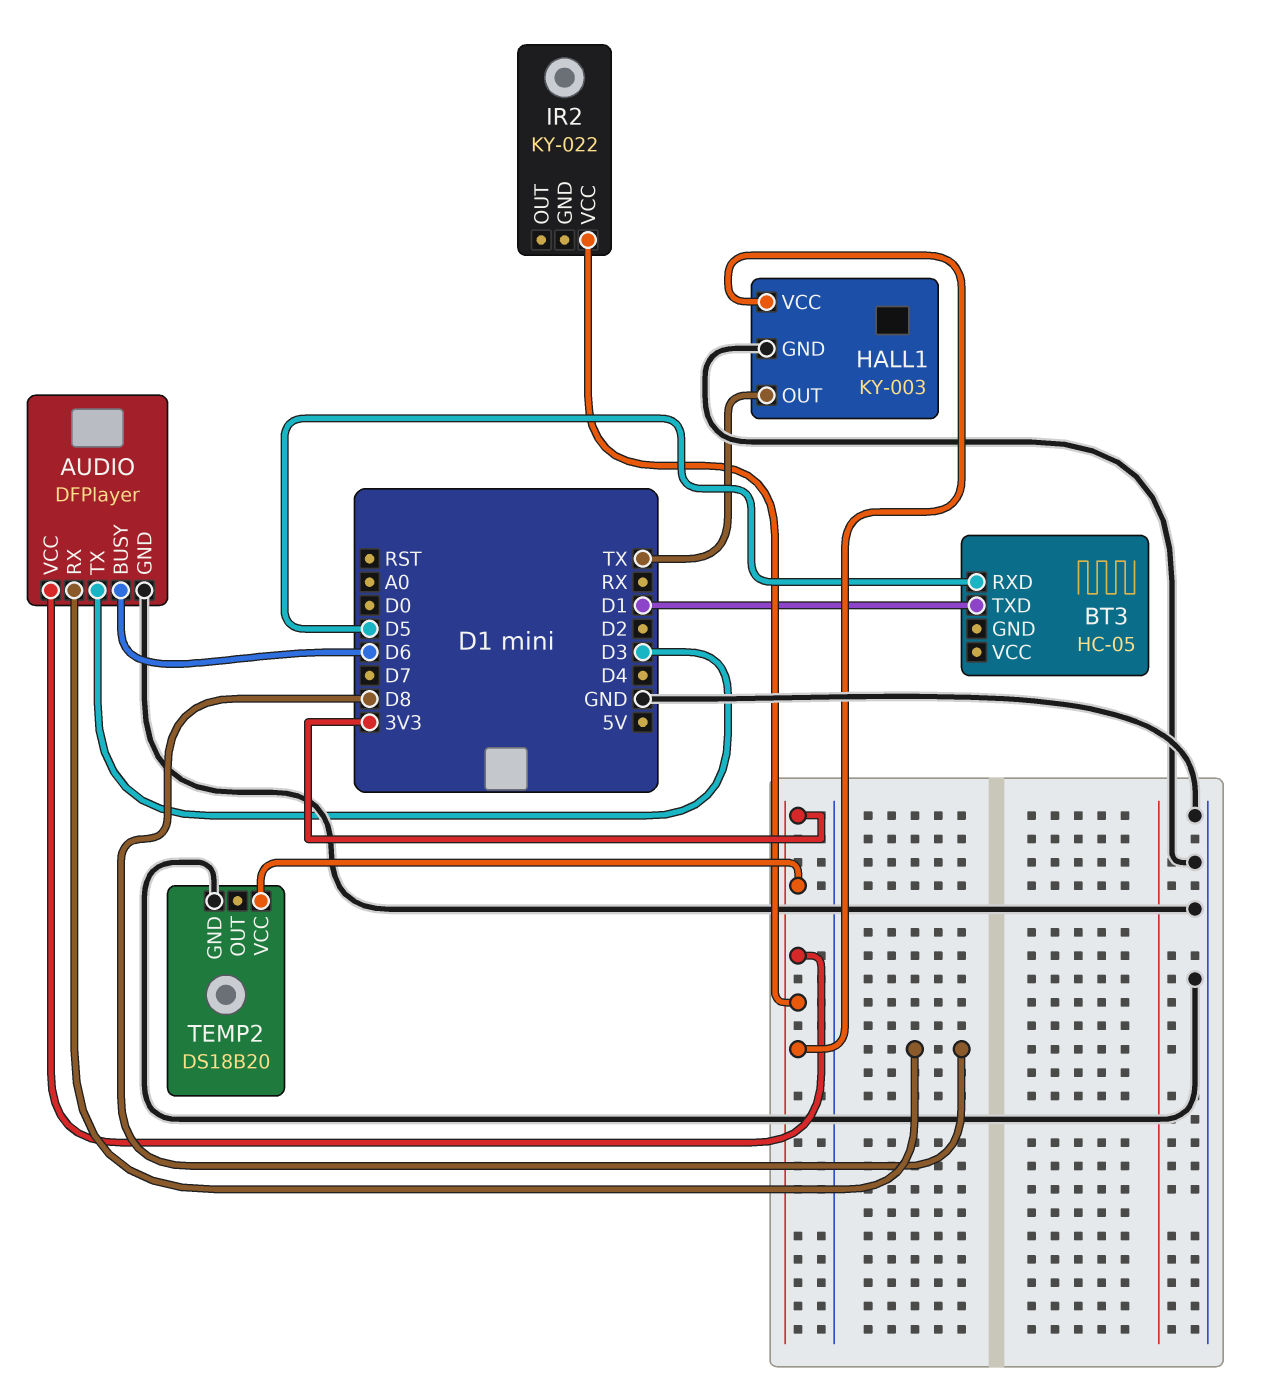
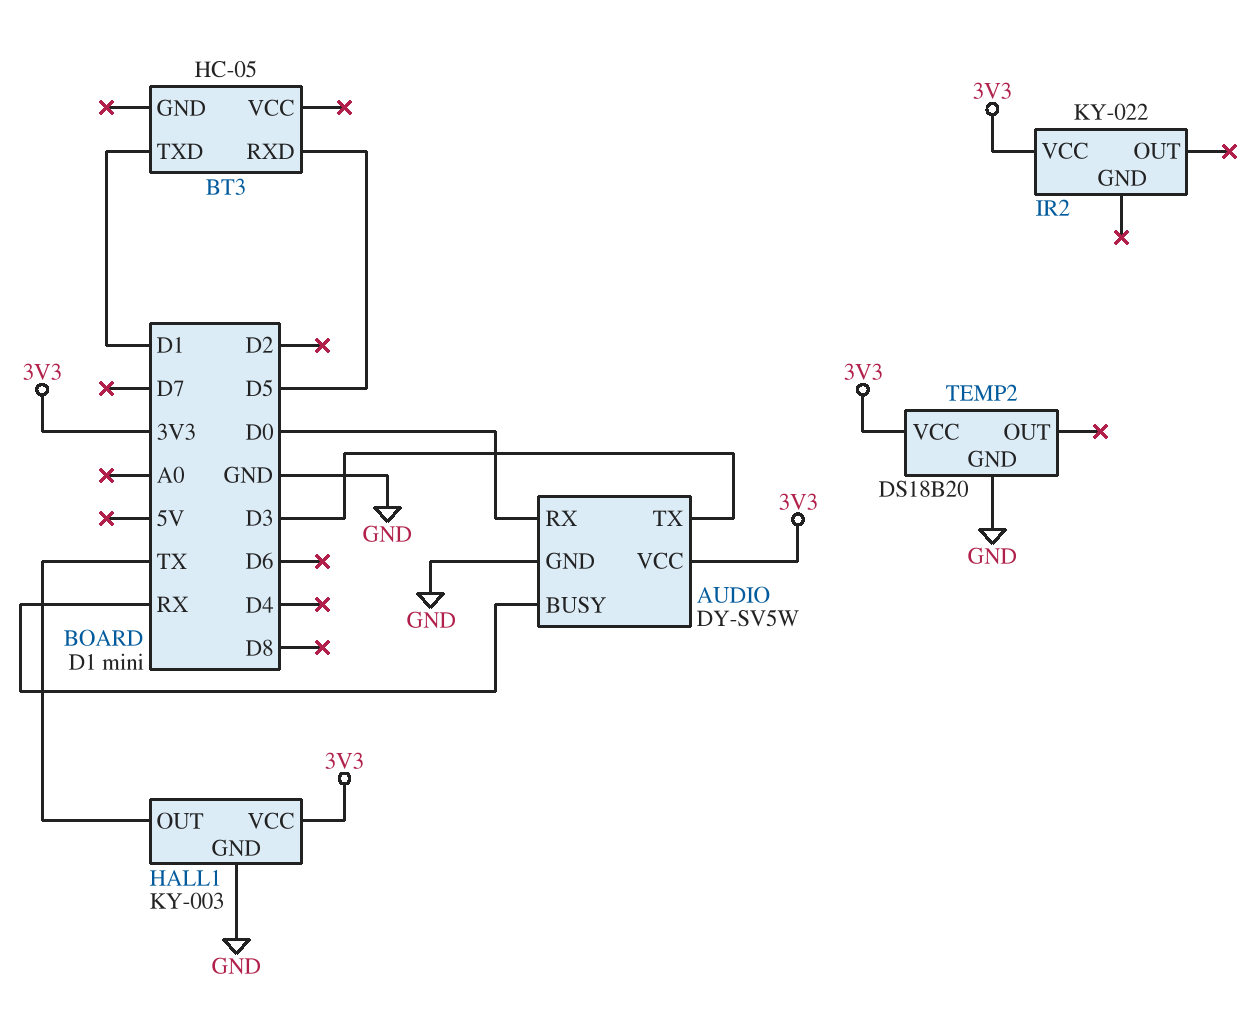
AUDIO: DFPlayer -> DY-SV5W
AUDIO pin BUSY: D6 -> RX
AUDIO pin RX: D8 -> D0

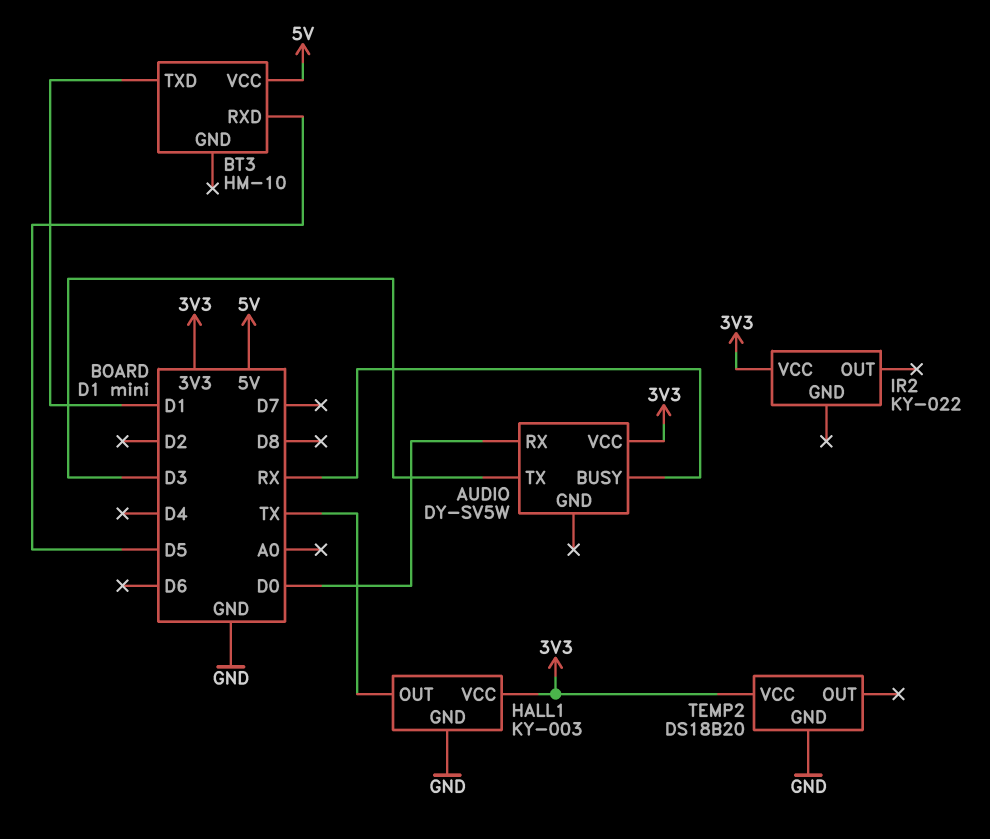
AUDIO pin GND: GND -> none
BT3: HC-05 -> HM-10
BT3 pin VCC: none -> 5V

